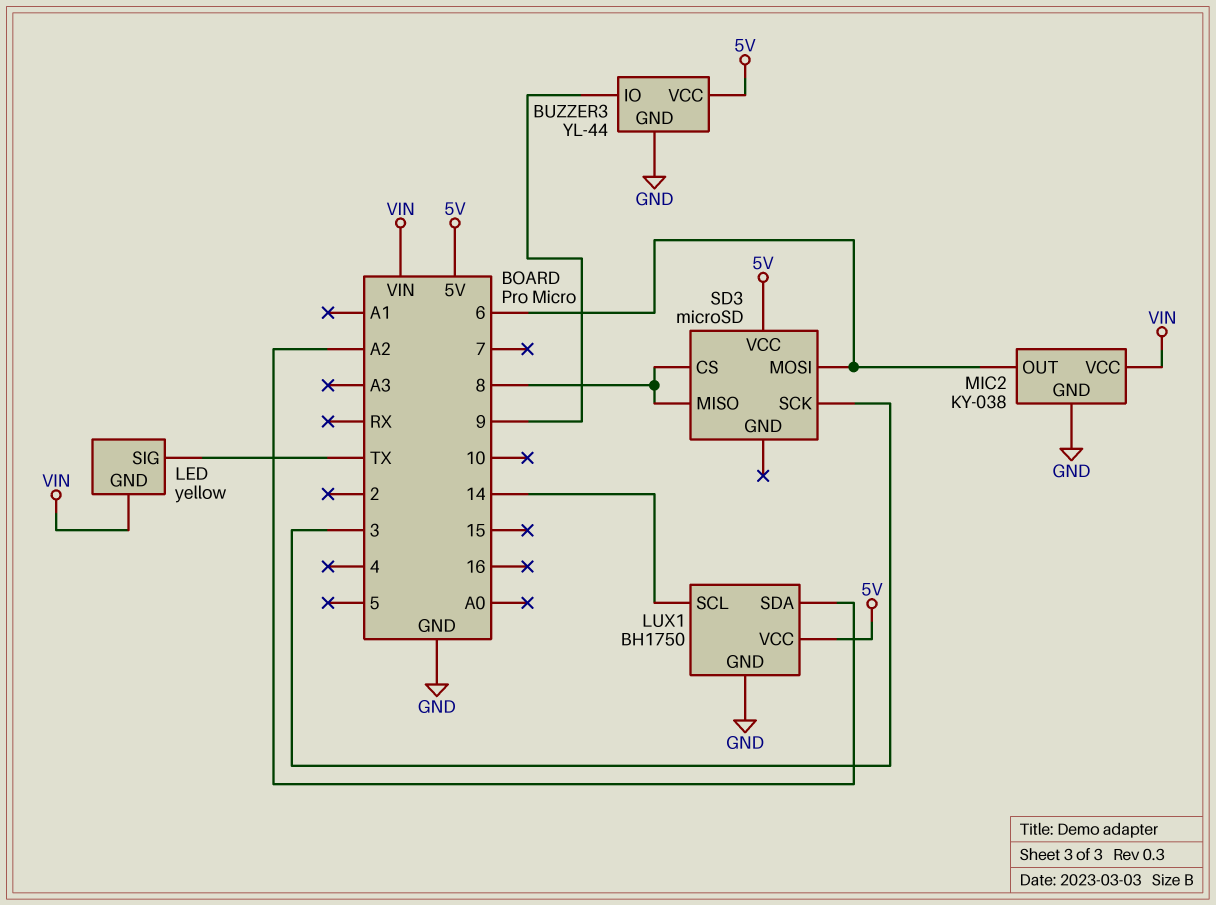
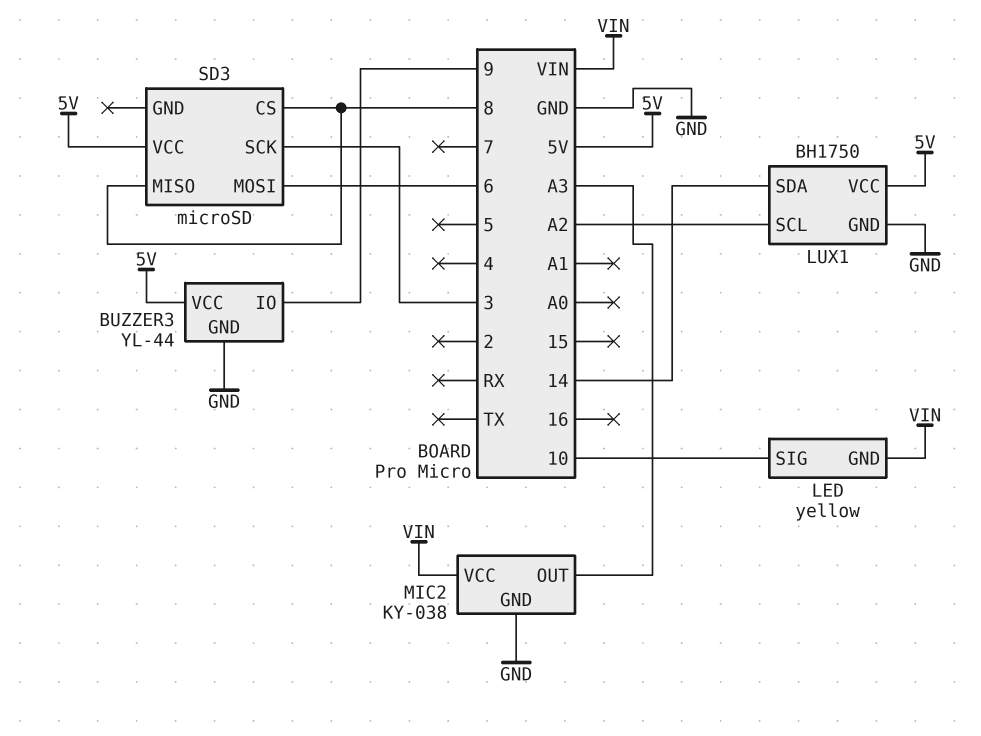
LED pin SIG: TX -> 10
LUX1 pin SCL: 14 -> A2
LUX1 pin SDA: A2 -> 14
MIC2 pin OUT: 6 -> A3

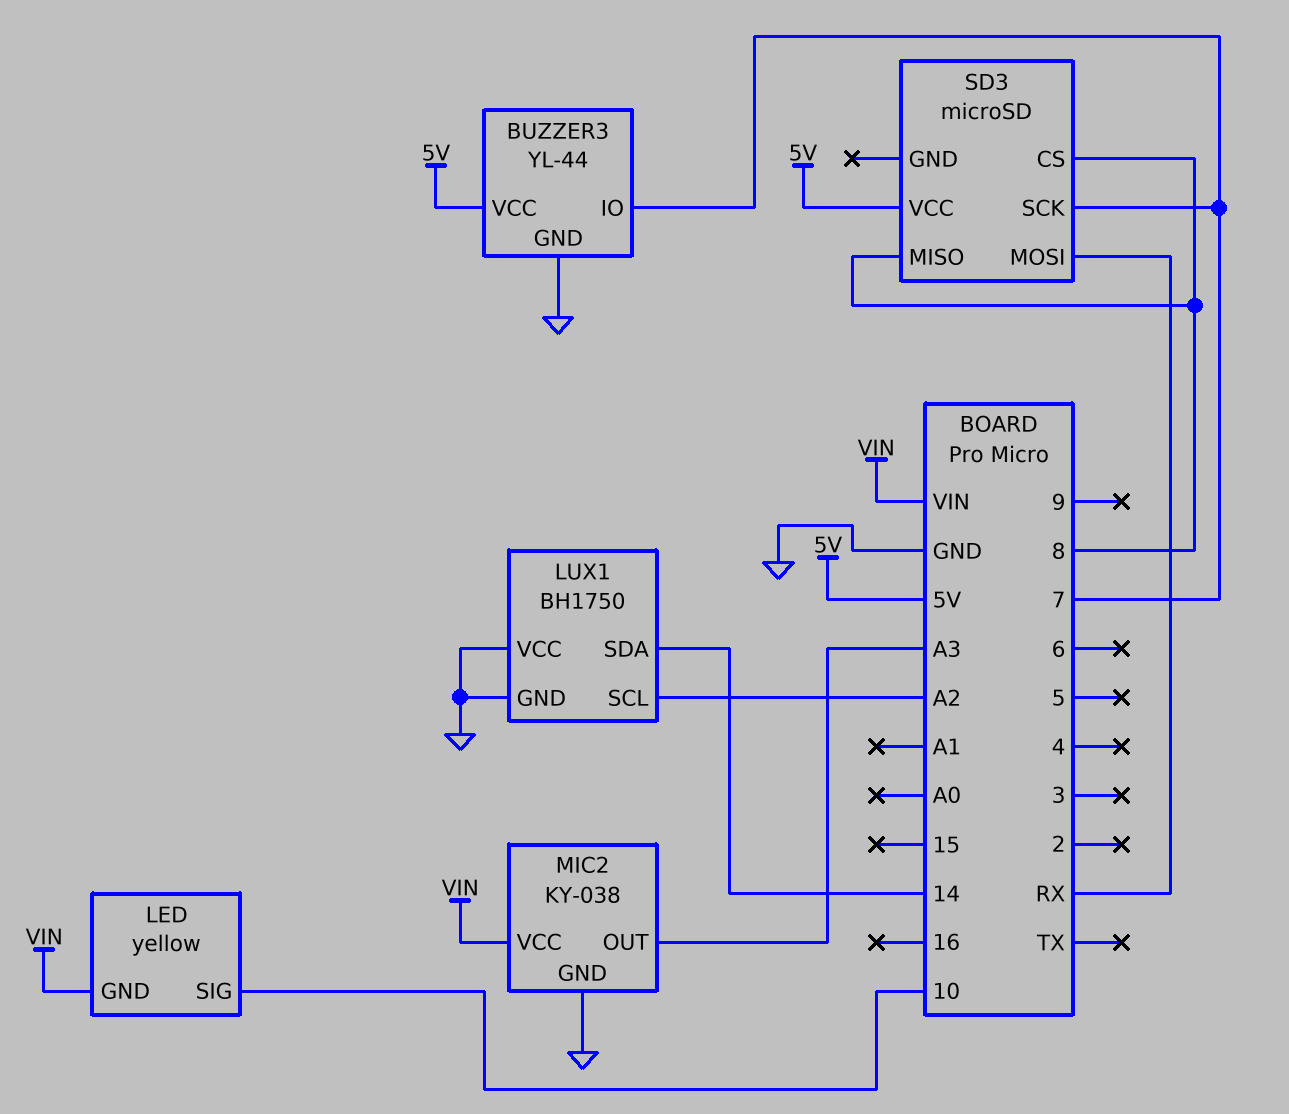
BUZZER3 pin IO: 9 -> 7
LUX1 pin VCC: 5V -> GND
SD3 pin MOSI: 6 -> RX
SD3 pin SCK: 3 -> 7

